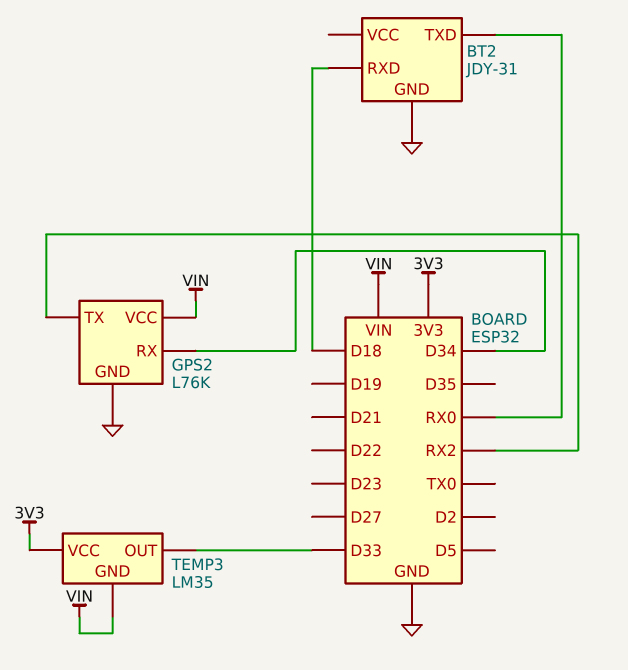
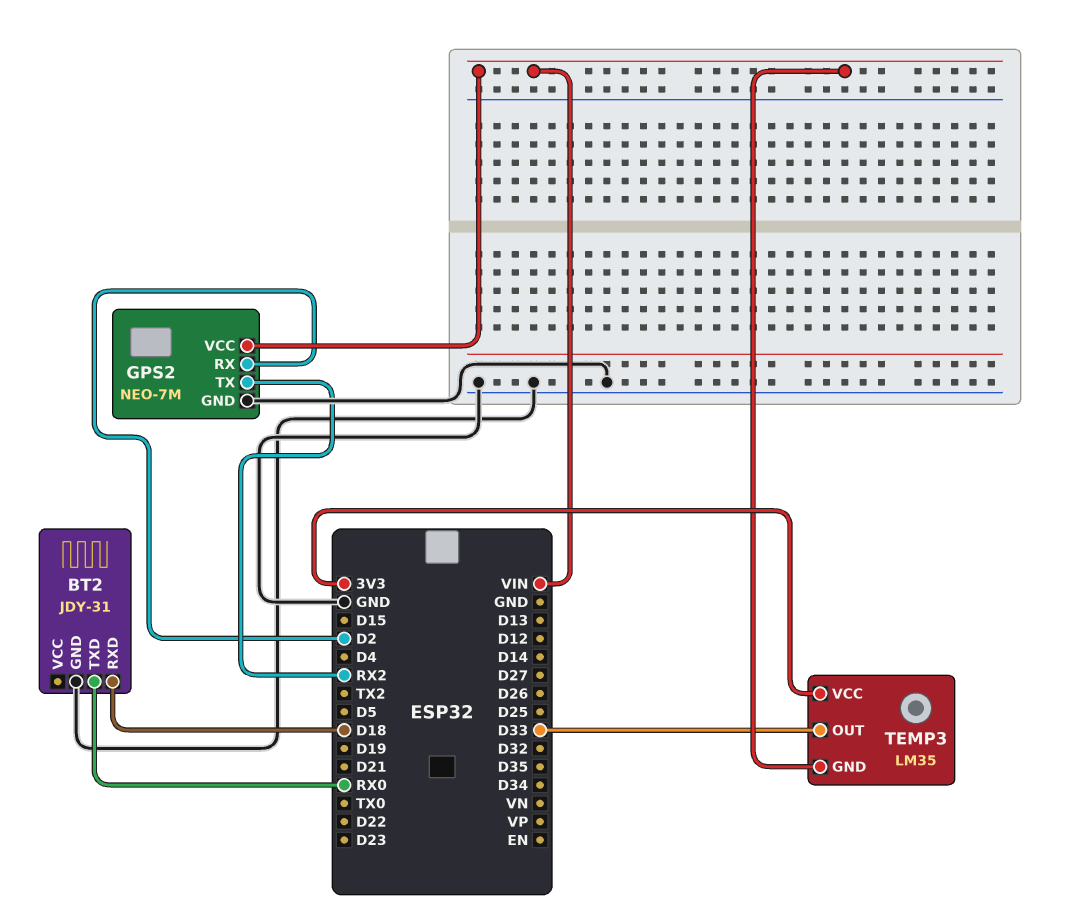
GPS2: L76K -> NEO-7M
GPS2 pin RX: D34 -> D2

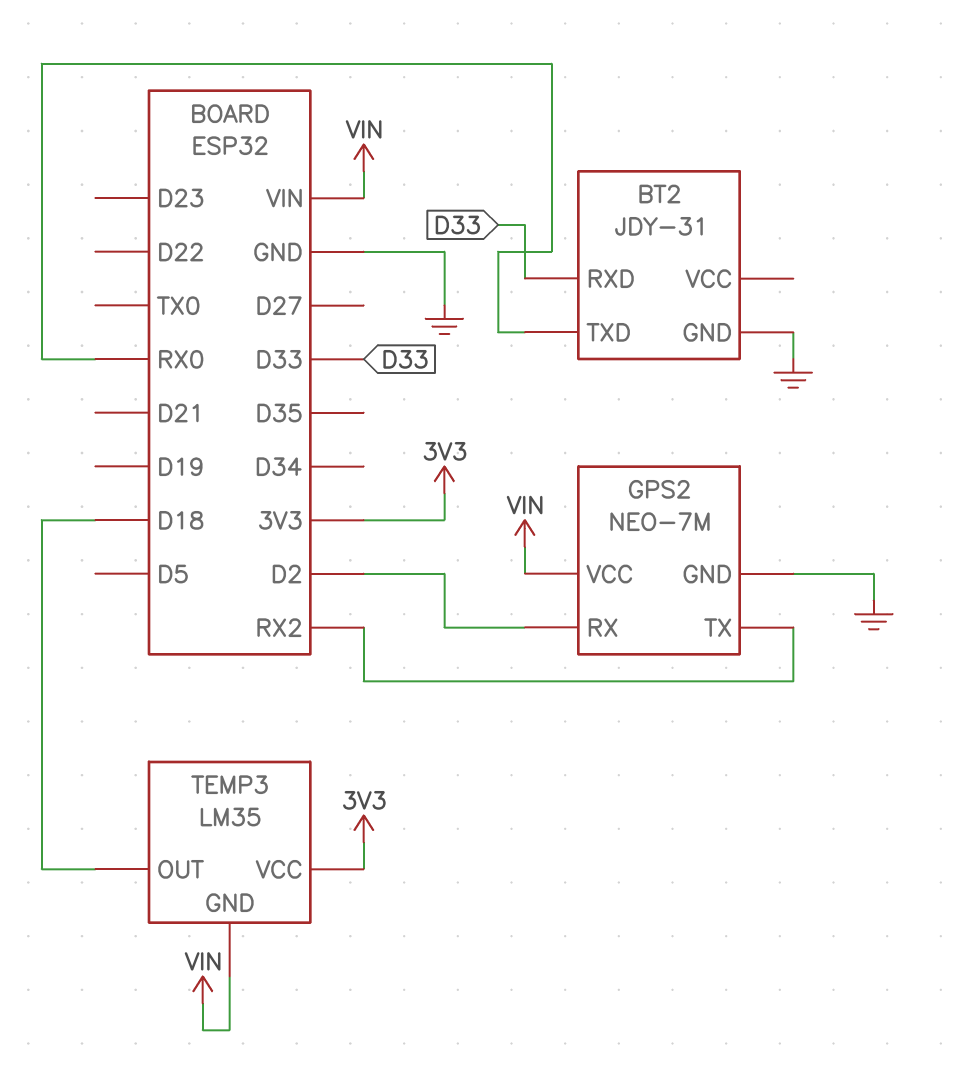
BT2 pin RXD: D18 -> D33
TEMP3 pin OUT: D33 -> D18

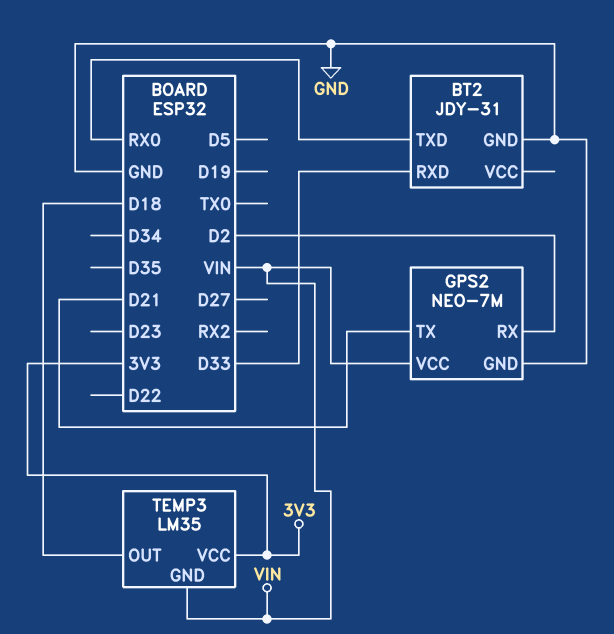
GPS2 pin TX: RX2 -> D21

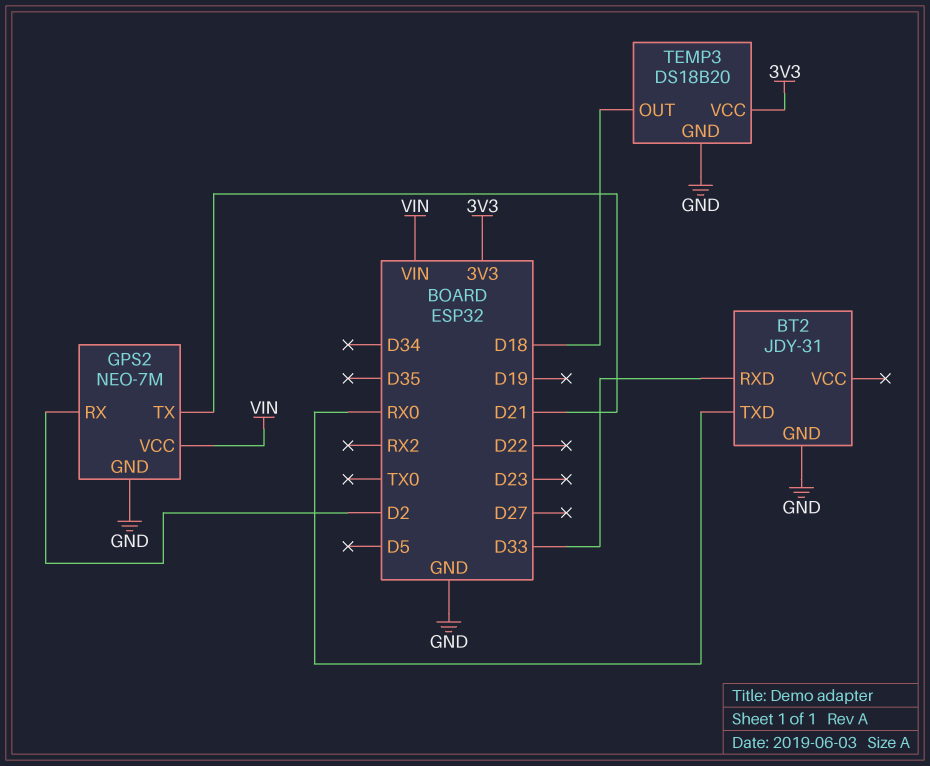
TEMP3: LM35 -> DS18B20
TEMP3 pin GND: VIN -> GND

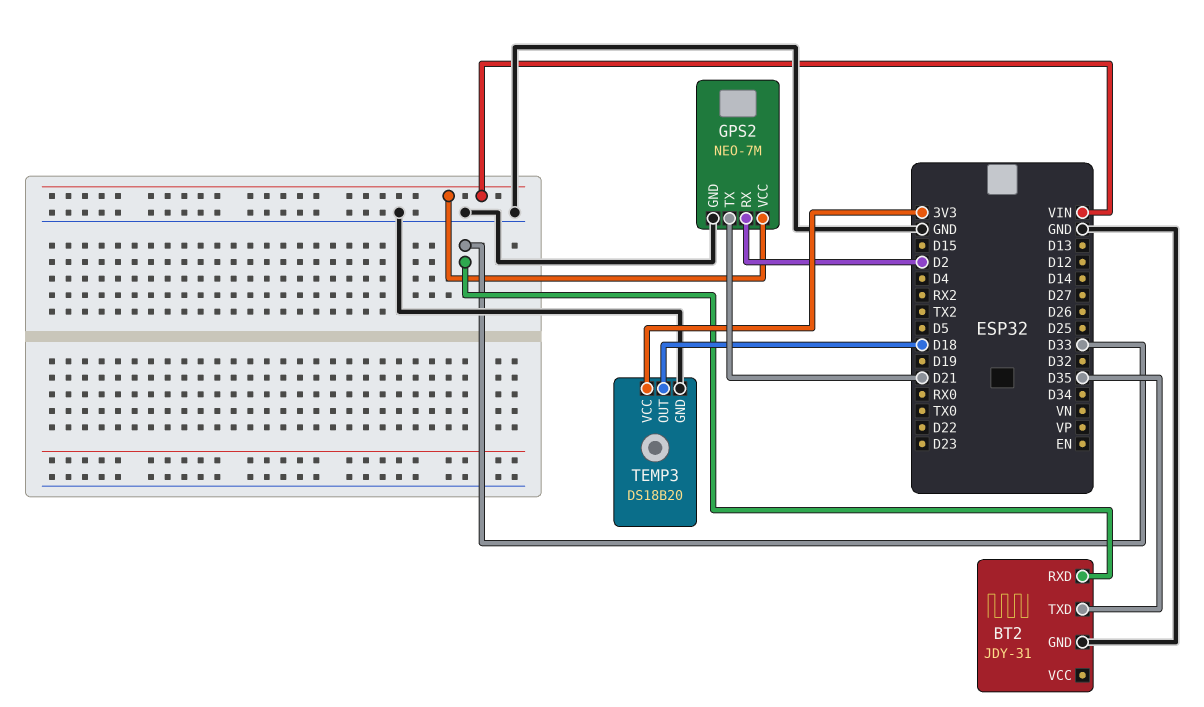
BT2 pin TXD: RX0 -> D35

